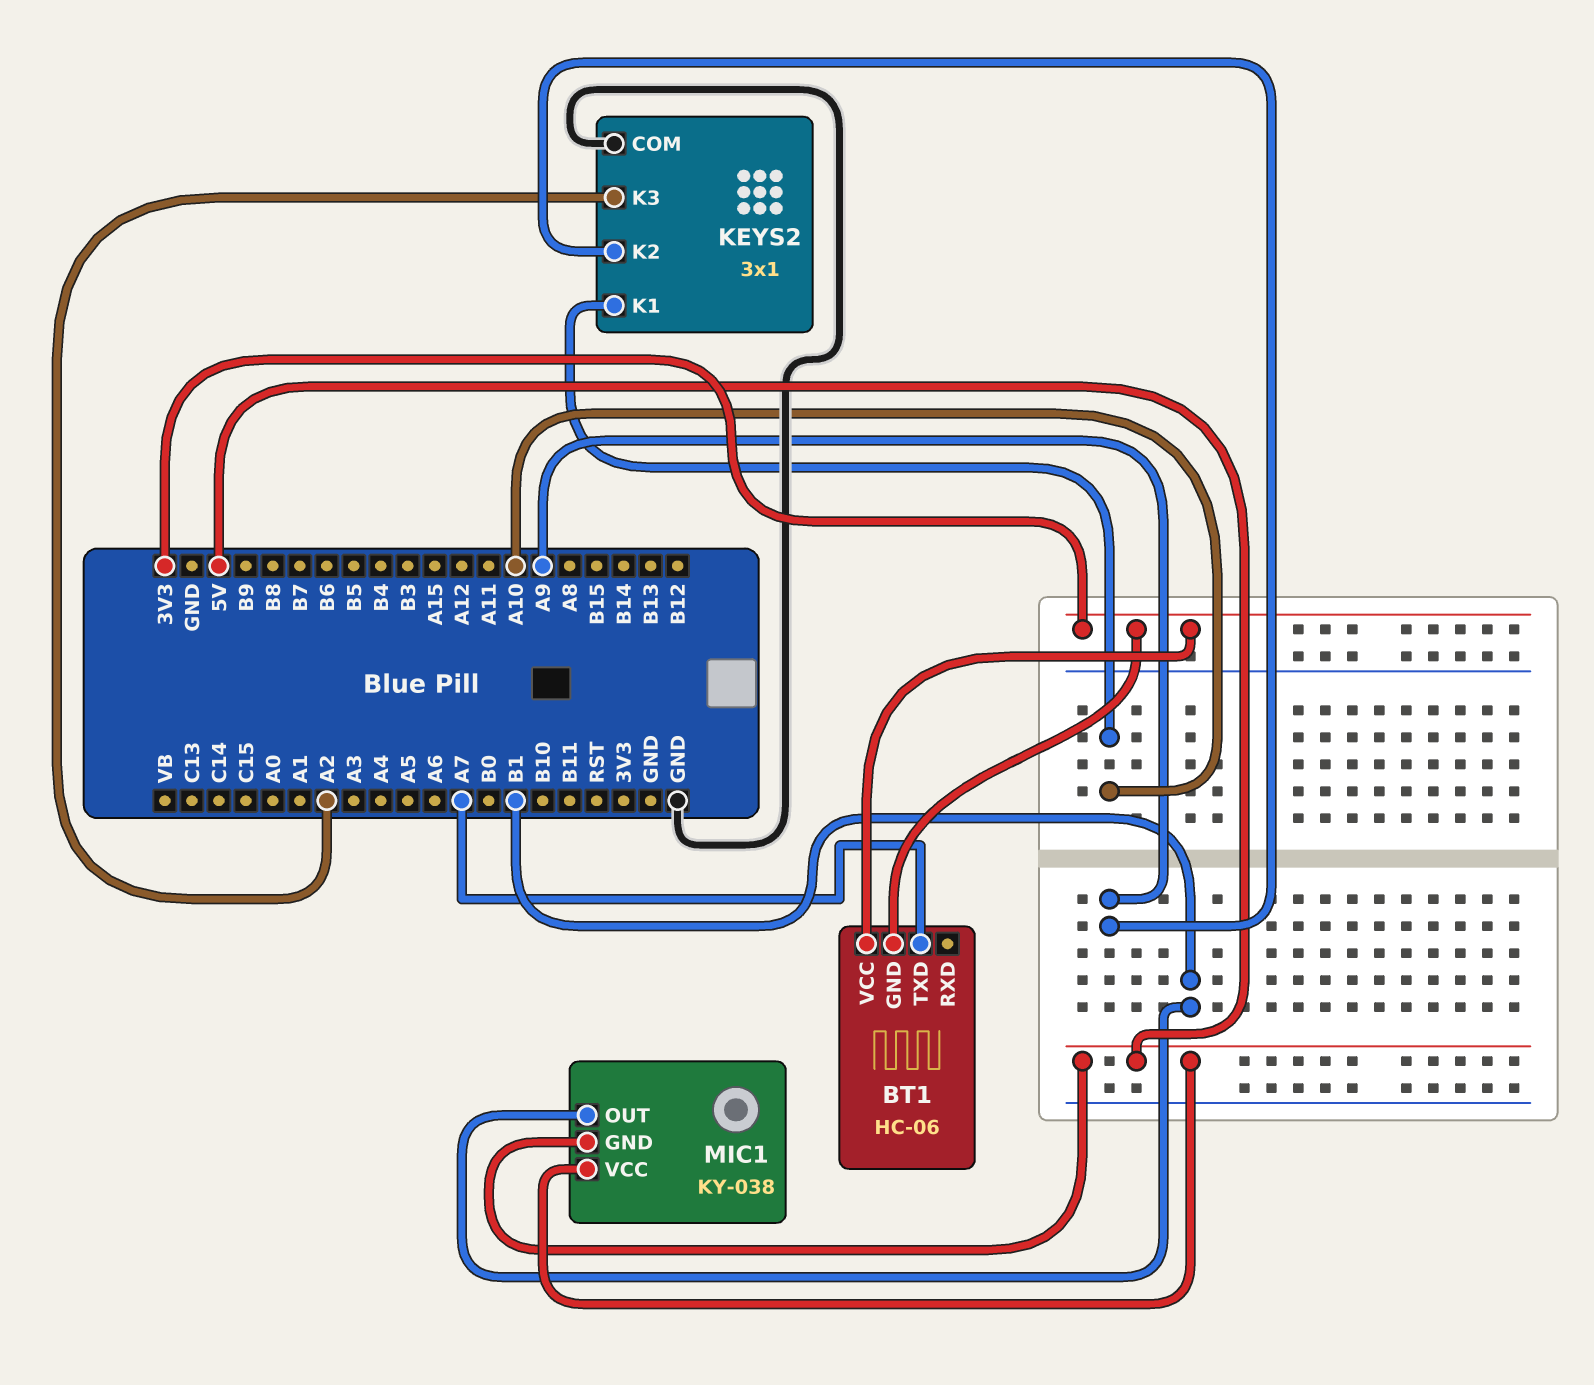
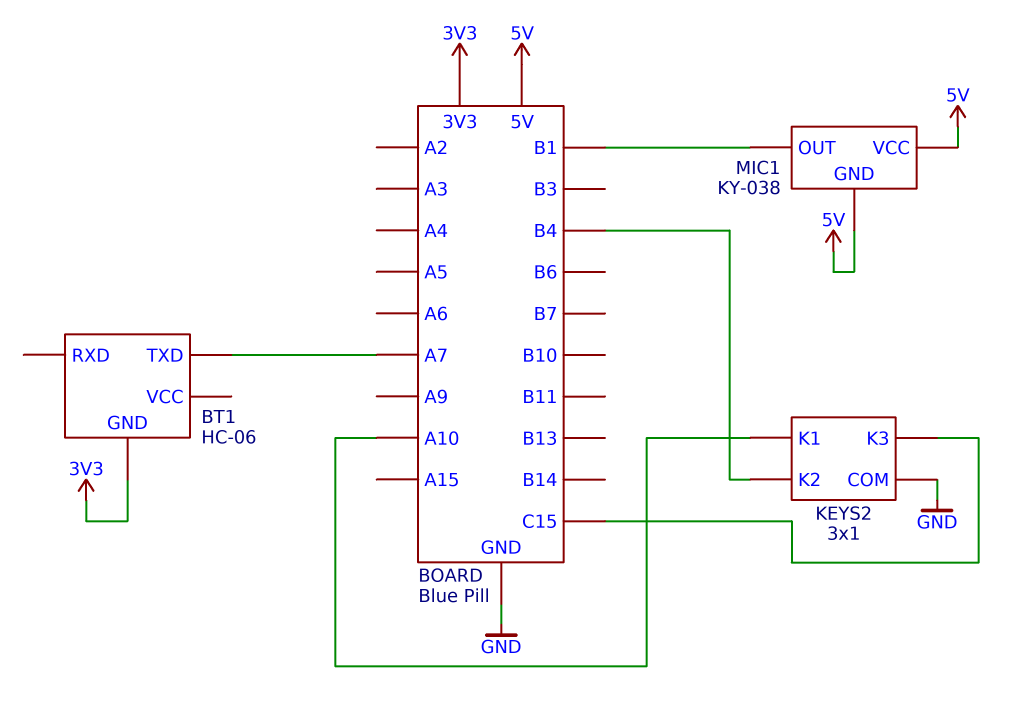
BT1 pin VCC: 3V3 -> none
KEYS2 pin K2: A9 -> B4
KEYS2 pin K3: A2 -> C15

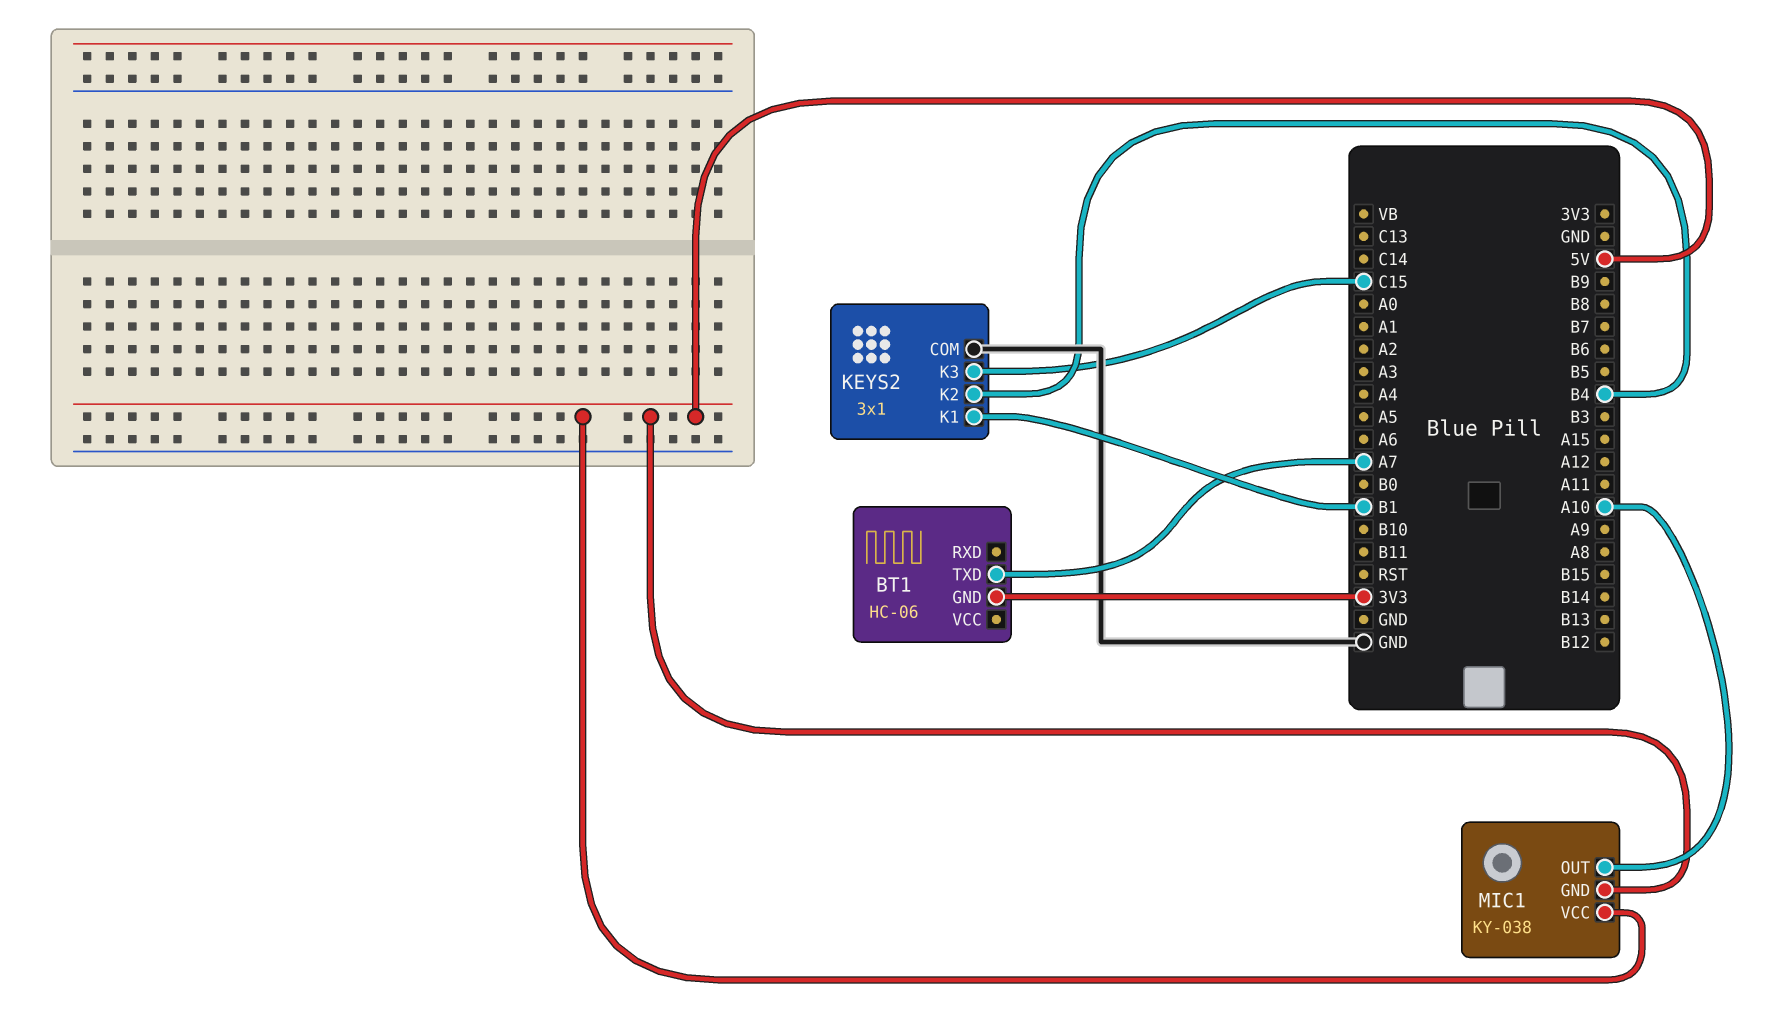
KEYS2 pin K1: A10 -> B1
MIC1 pin OUT: B1 -> A10

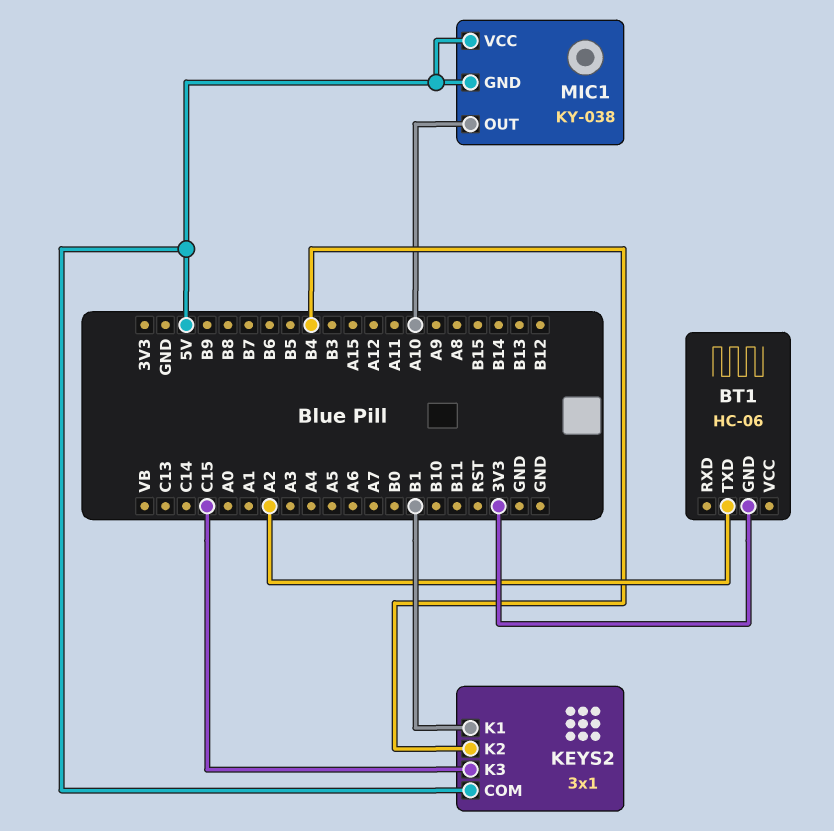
BT1 pin TXD: A7 -> A2
KEYS2 pin COM: GND -> 5V

